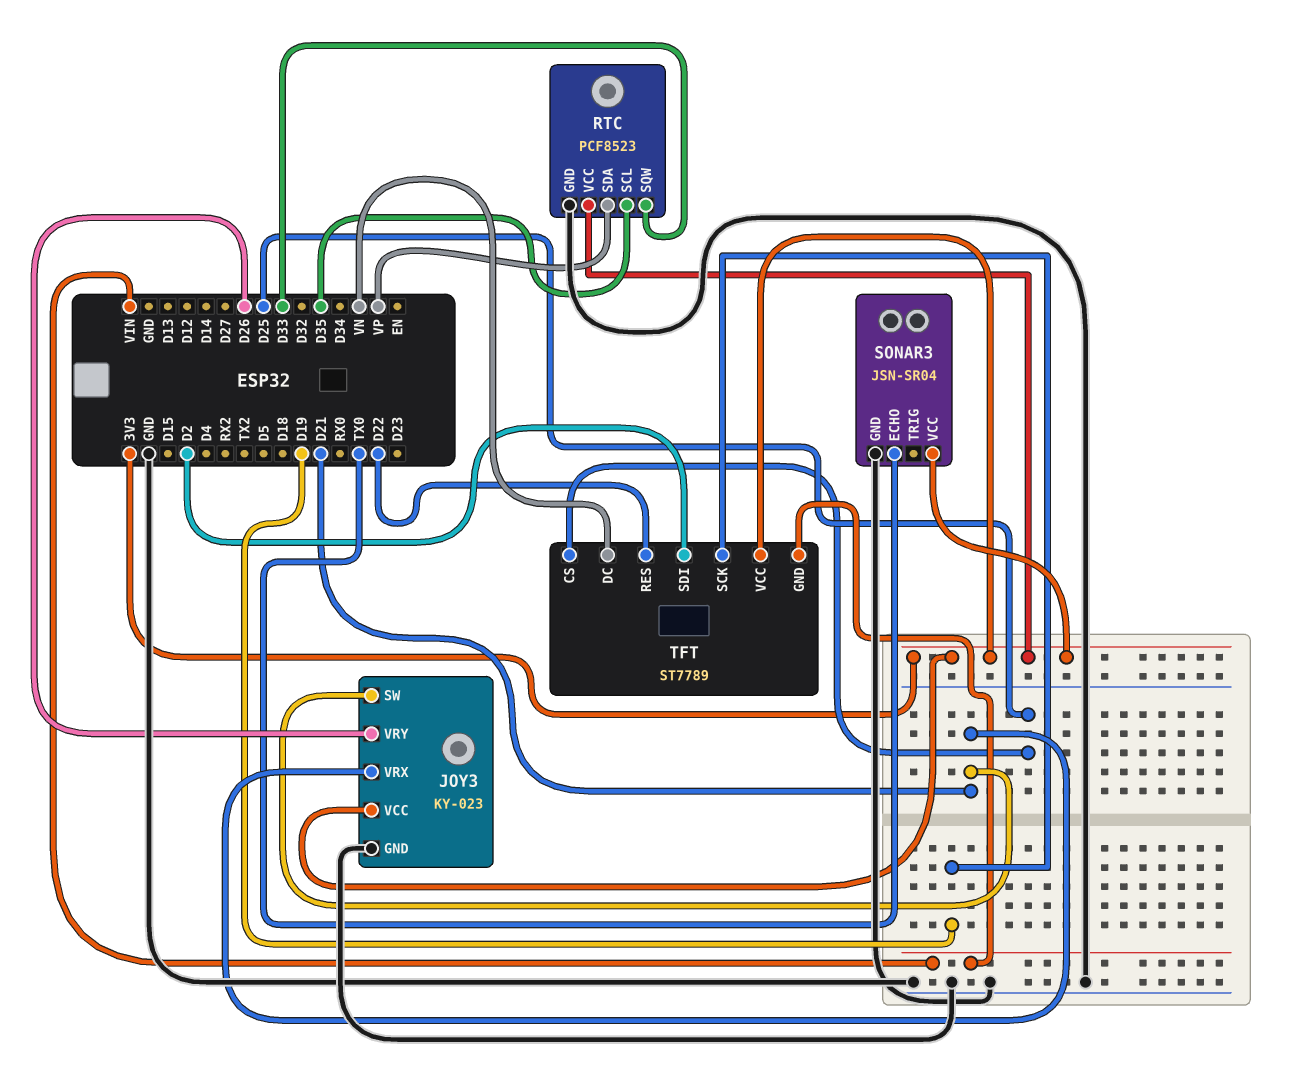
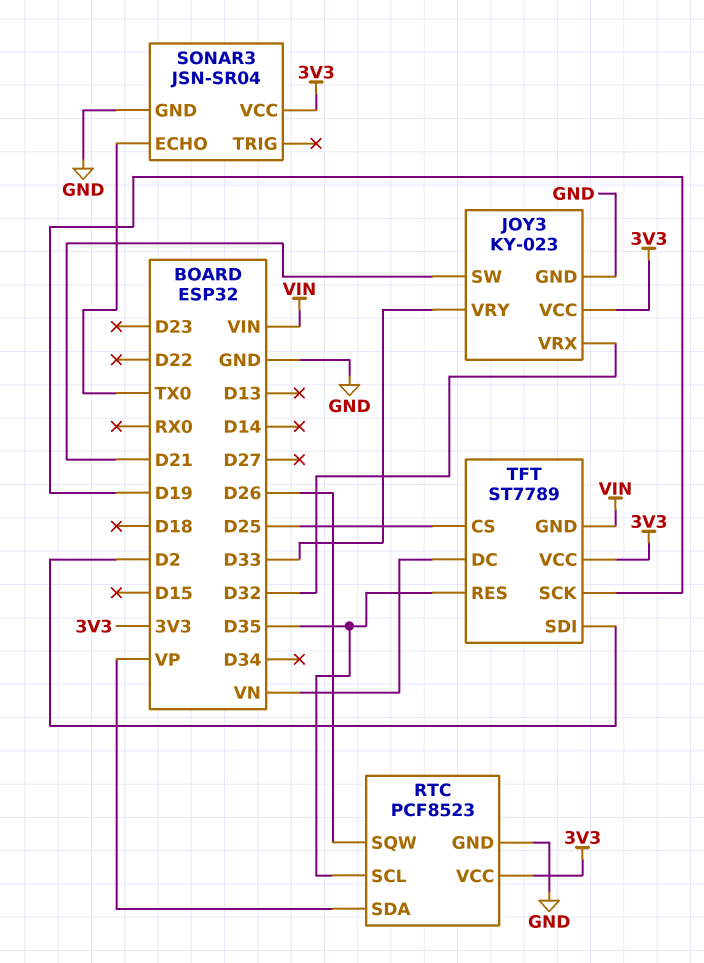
JOY3 pin VRX: D21 -> D32
JOY3 pin VRY: D26 -> D33
RTC pin SQW: D33 -> D26
TFT pin RES: D22 -> D35

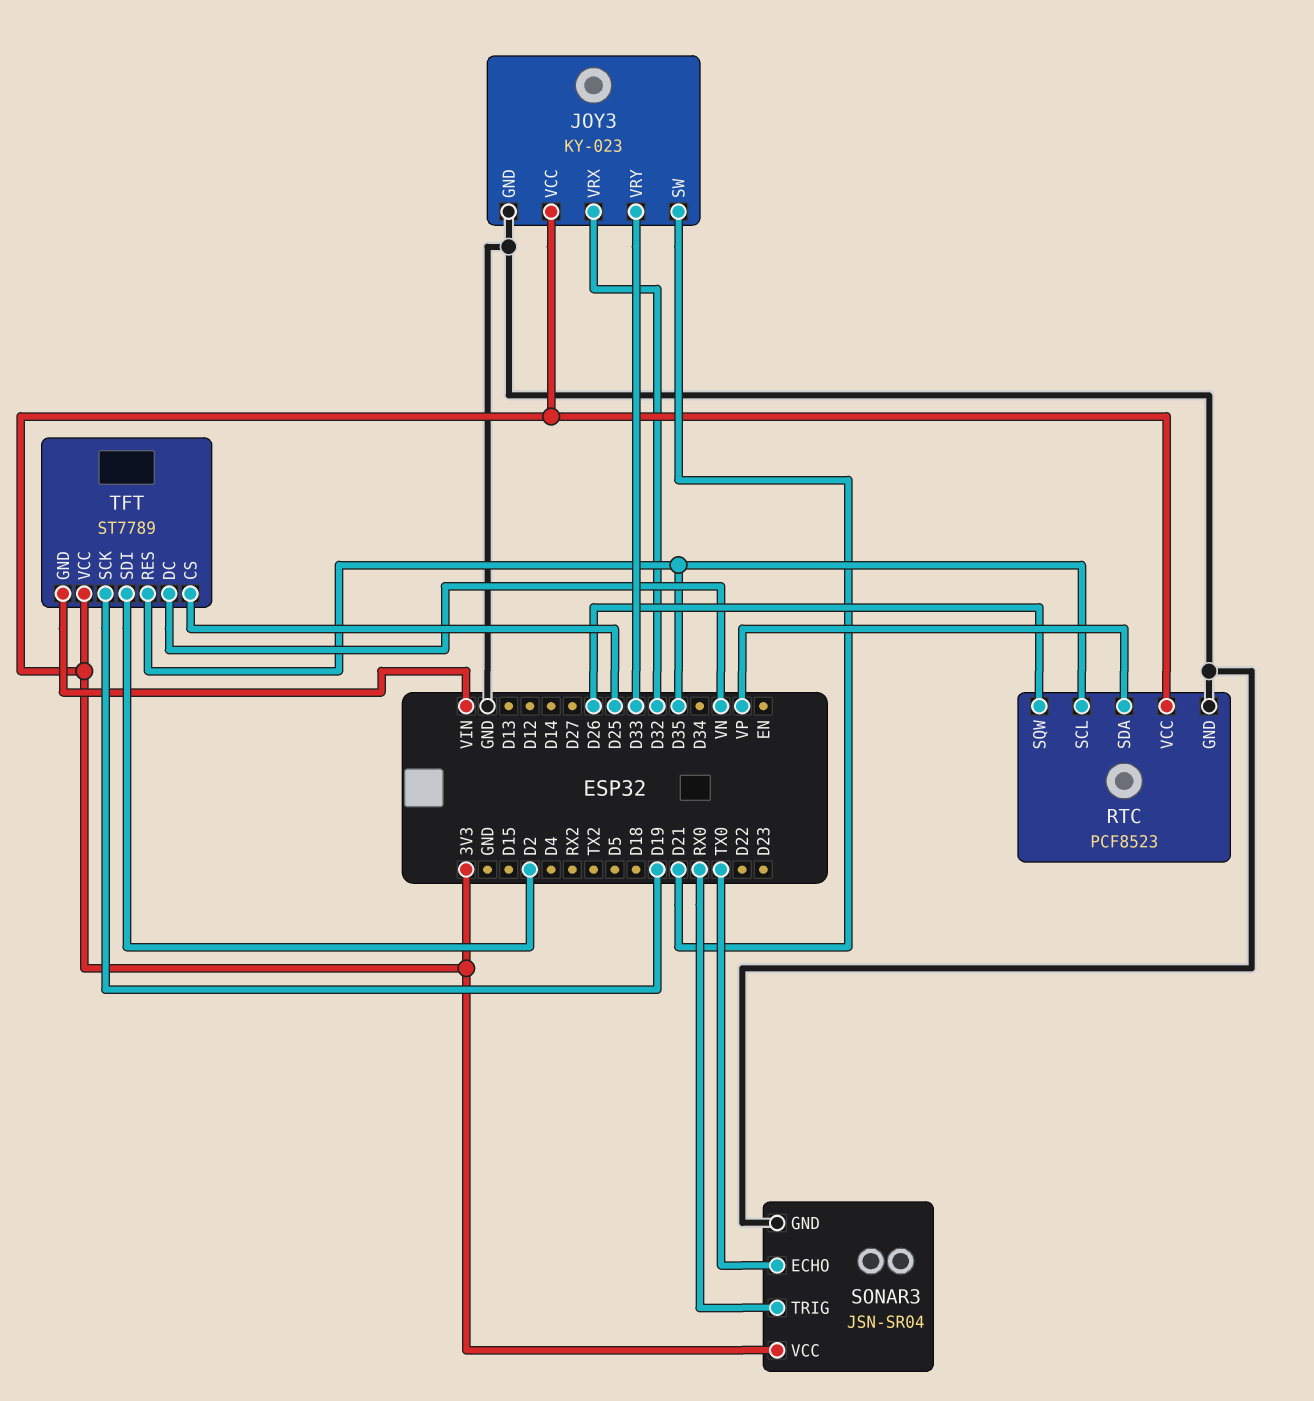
SONAR3 pin TRIG: none -> RX0

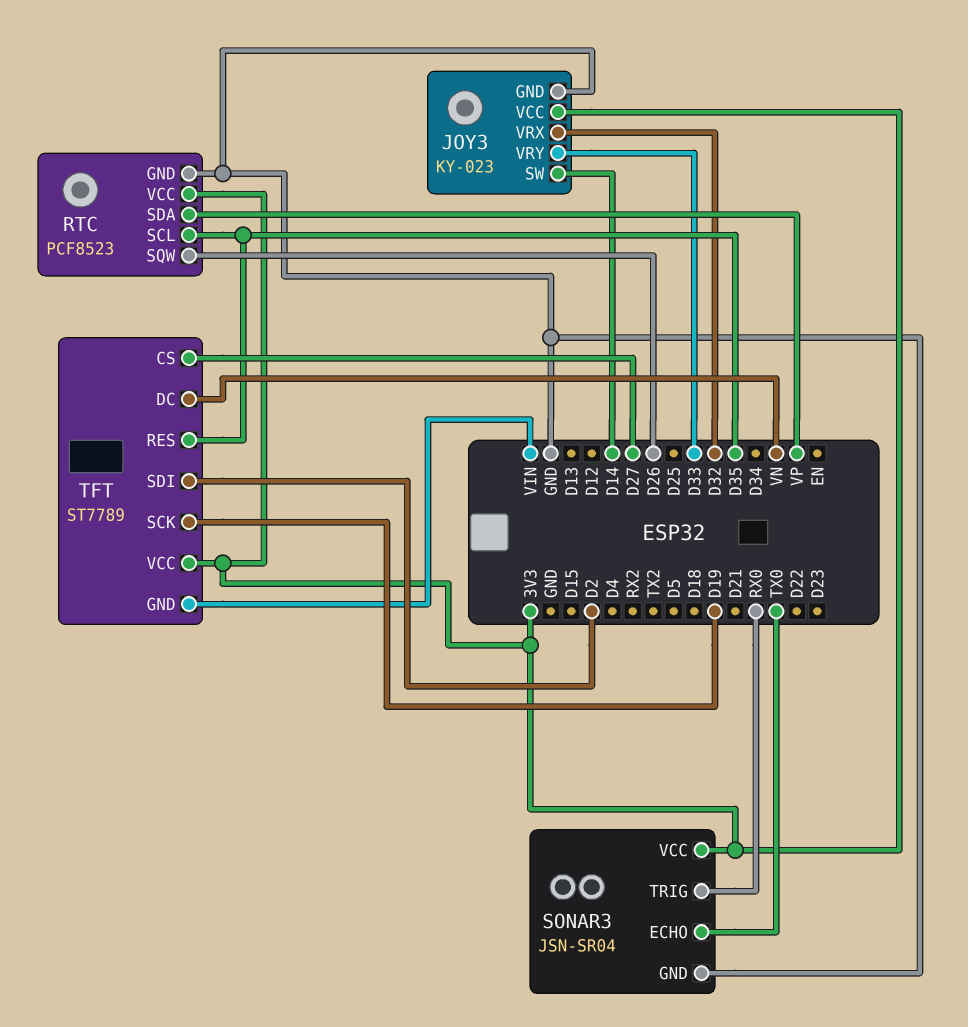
JOY3 pin SW: D21 -> D14
TFT pin CS: D25 -> D27

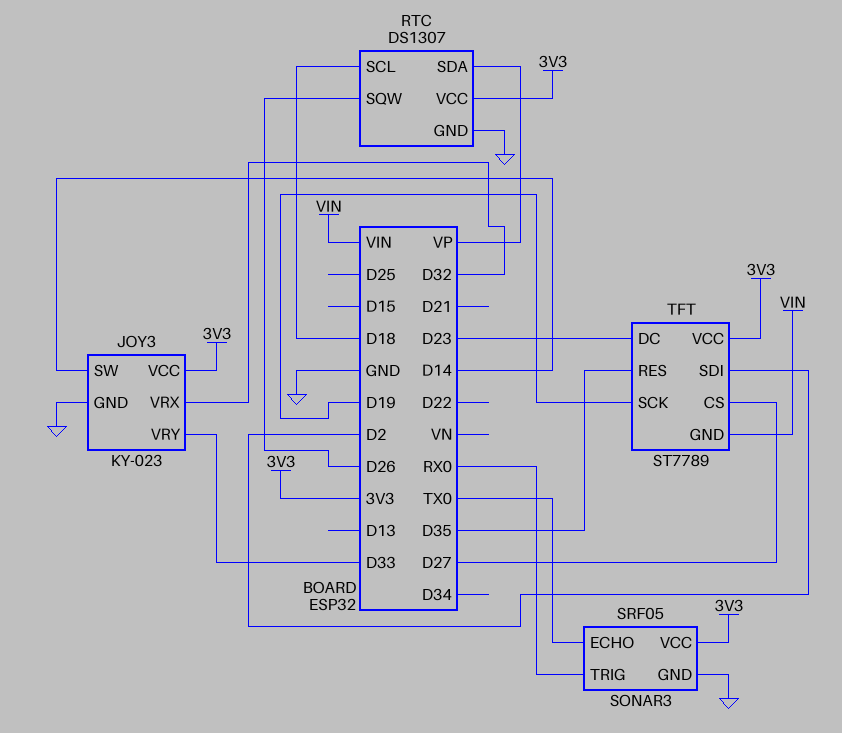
RTC: PCF8523 -> DS1307
RTC pin SCL: D35 -> D18
SONAR3: JSN-SR04 -> SRF05
TFT pin DC: VN -> D23

